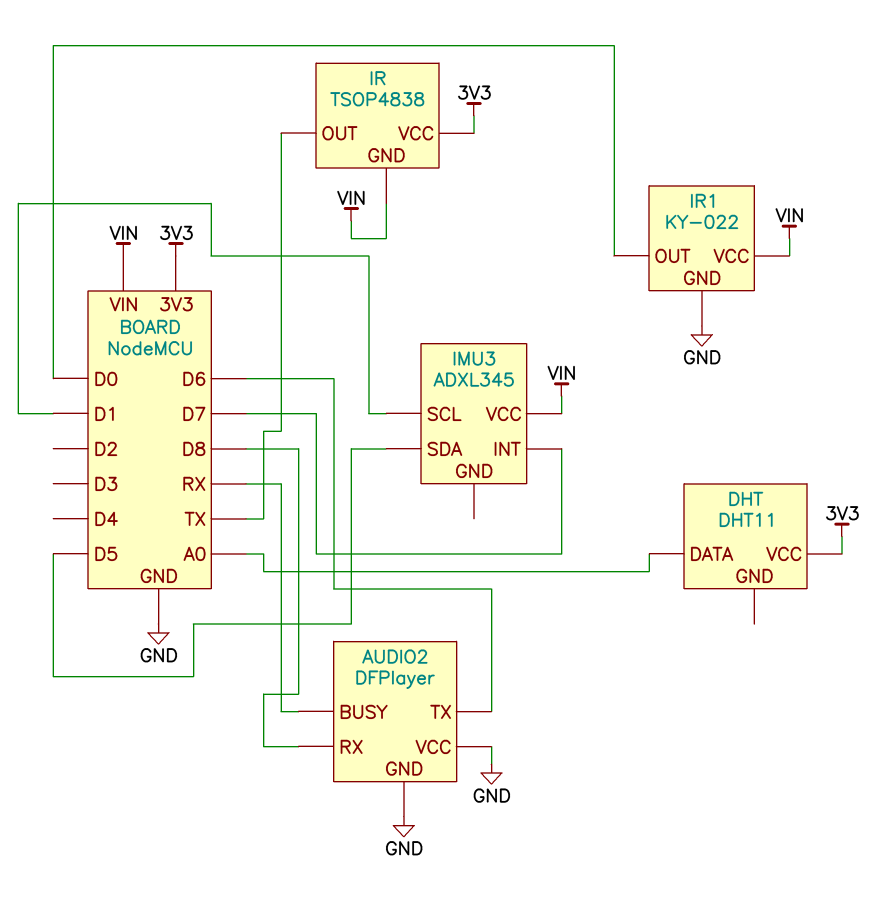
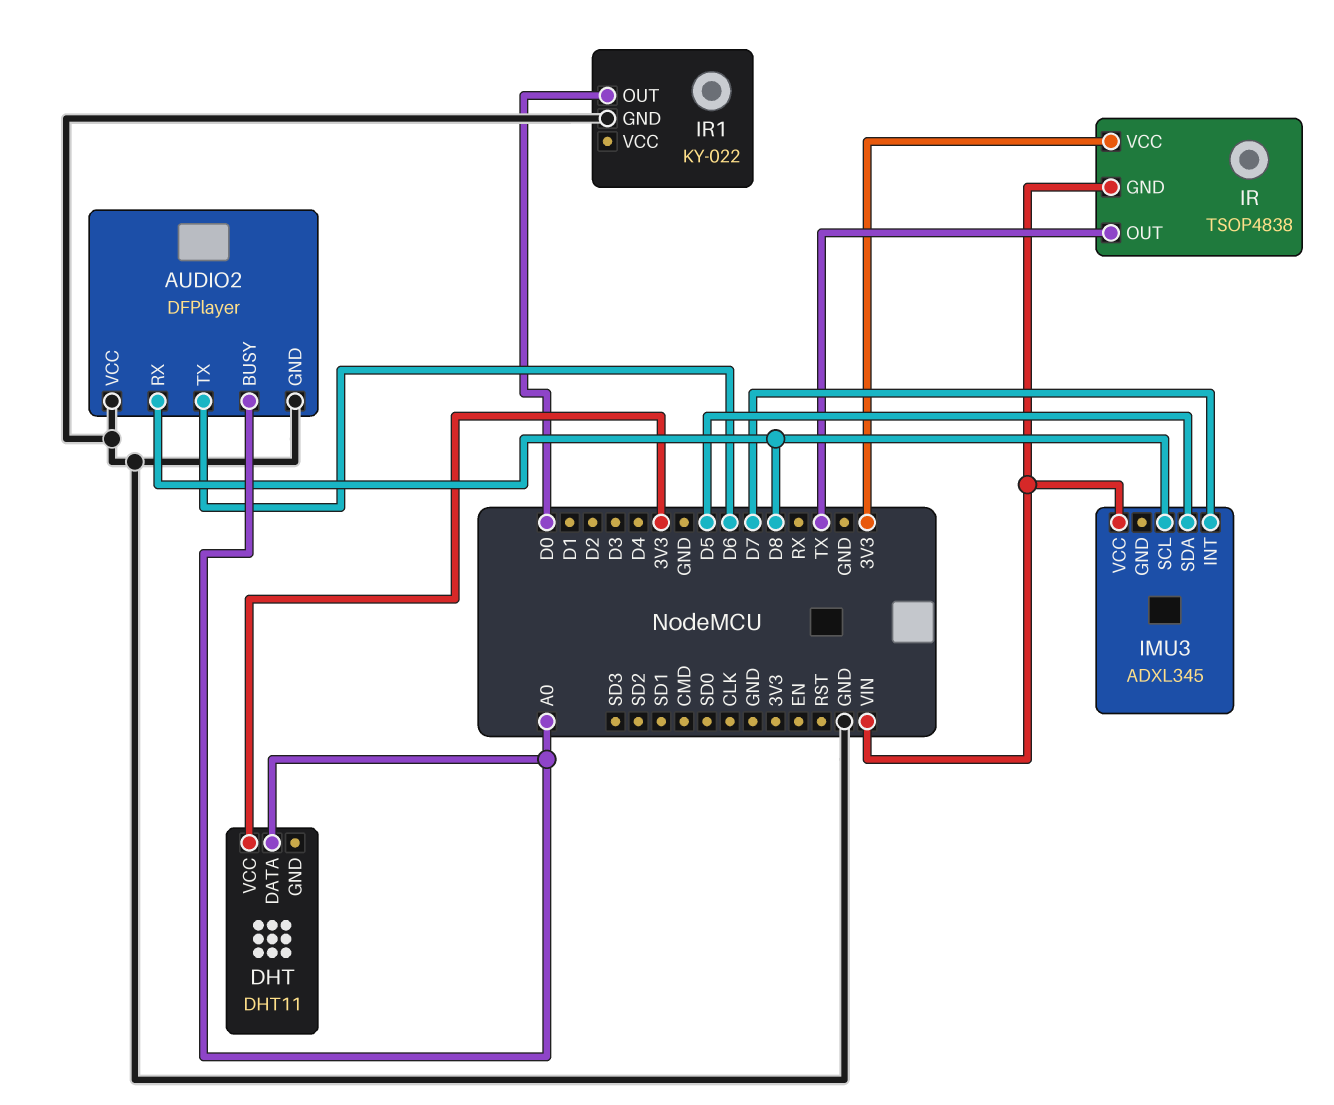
AUDIO2 pin BUSY: RX -> A0
IMU3 pin SCL: D1 -> D8
IR1 pin VCC: VIN -> none

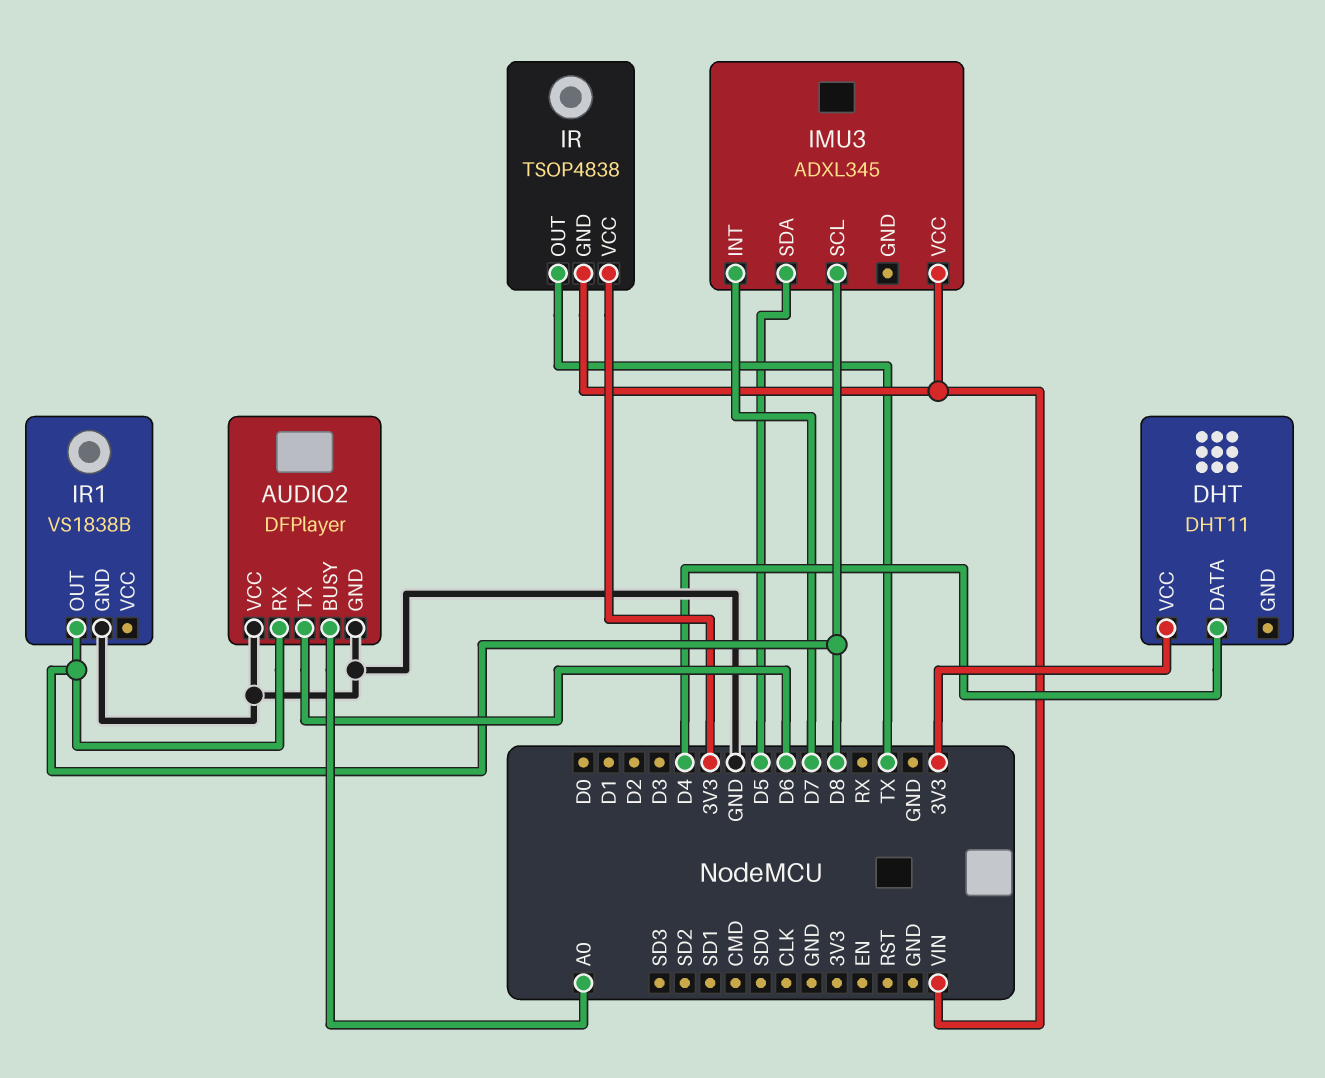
DHT pin DATA: A0 -> D4
IR1: KY-022 -> VS1838B
IR1 pin OUT: D0 -> D8

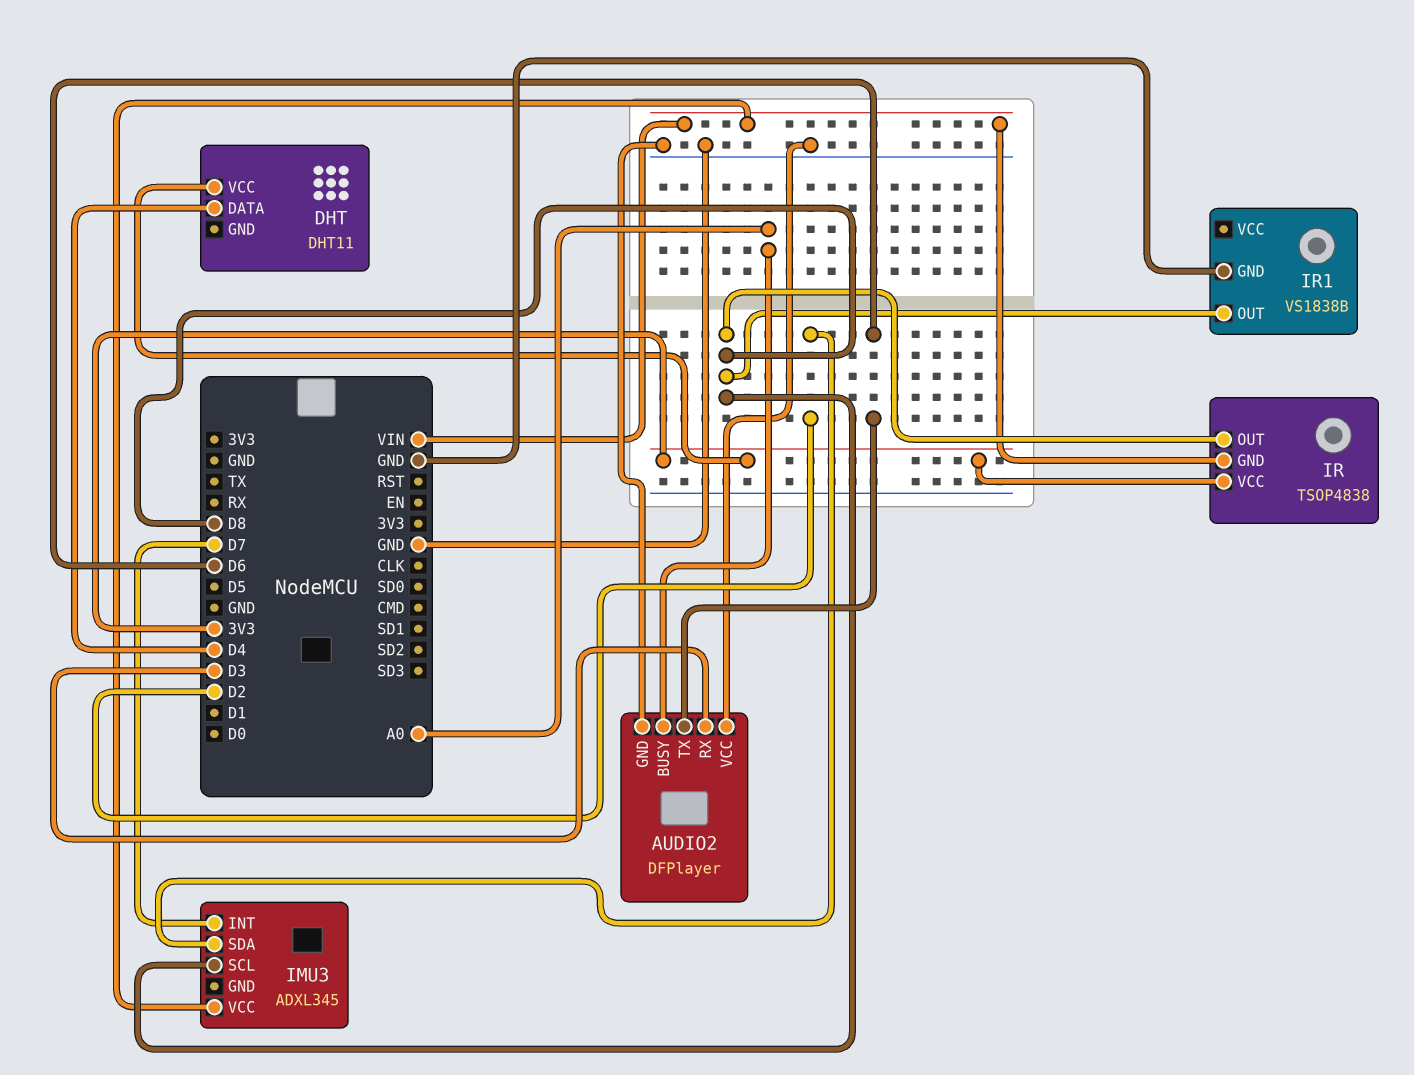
AUDIO2 pin RX: D8 -> D3
IMU3 pin SDA: D5 -> D2
IR pin OUT: TX -> D8

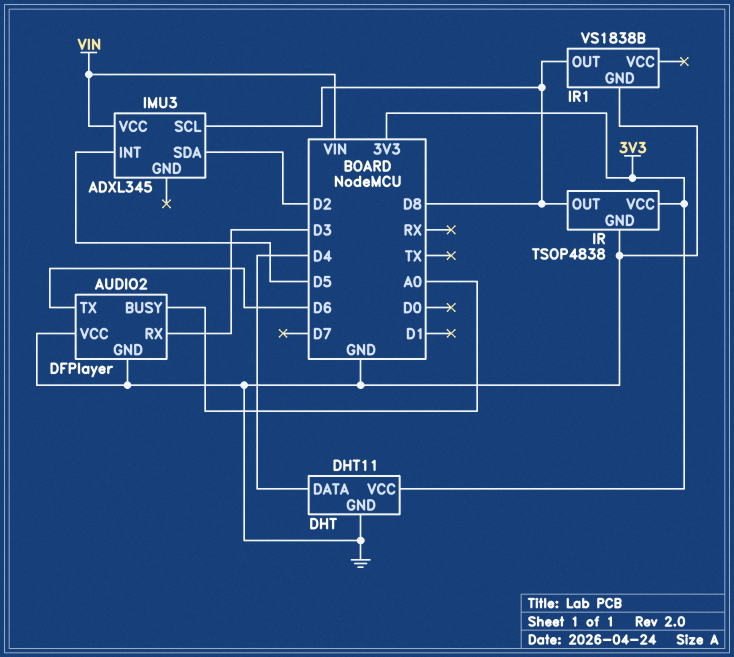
DHT pin GND: none -> GND
IMU3 pin INT: D7 -> D5
IR pin GND: VIN -> GND

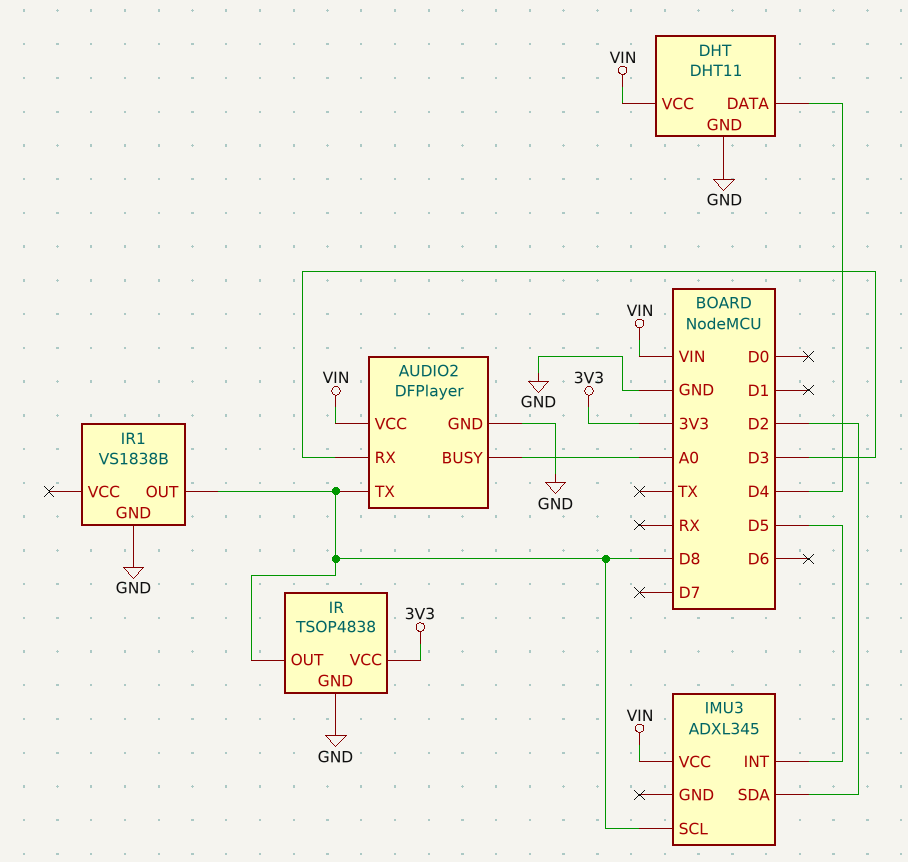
AUDIO2 pin TX: D6 -> D8
AUDIO2 pin VCC: GND -> VIN
DHT pin VCC: 3V3 -> VIN

